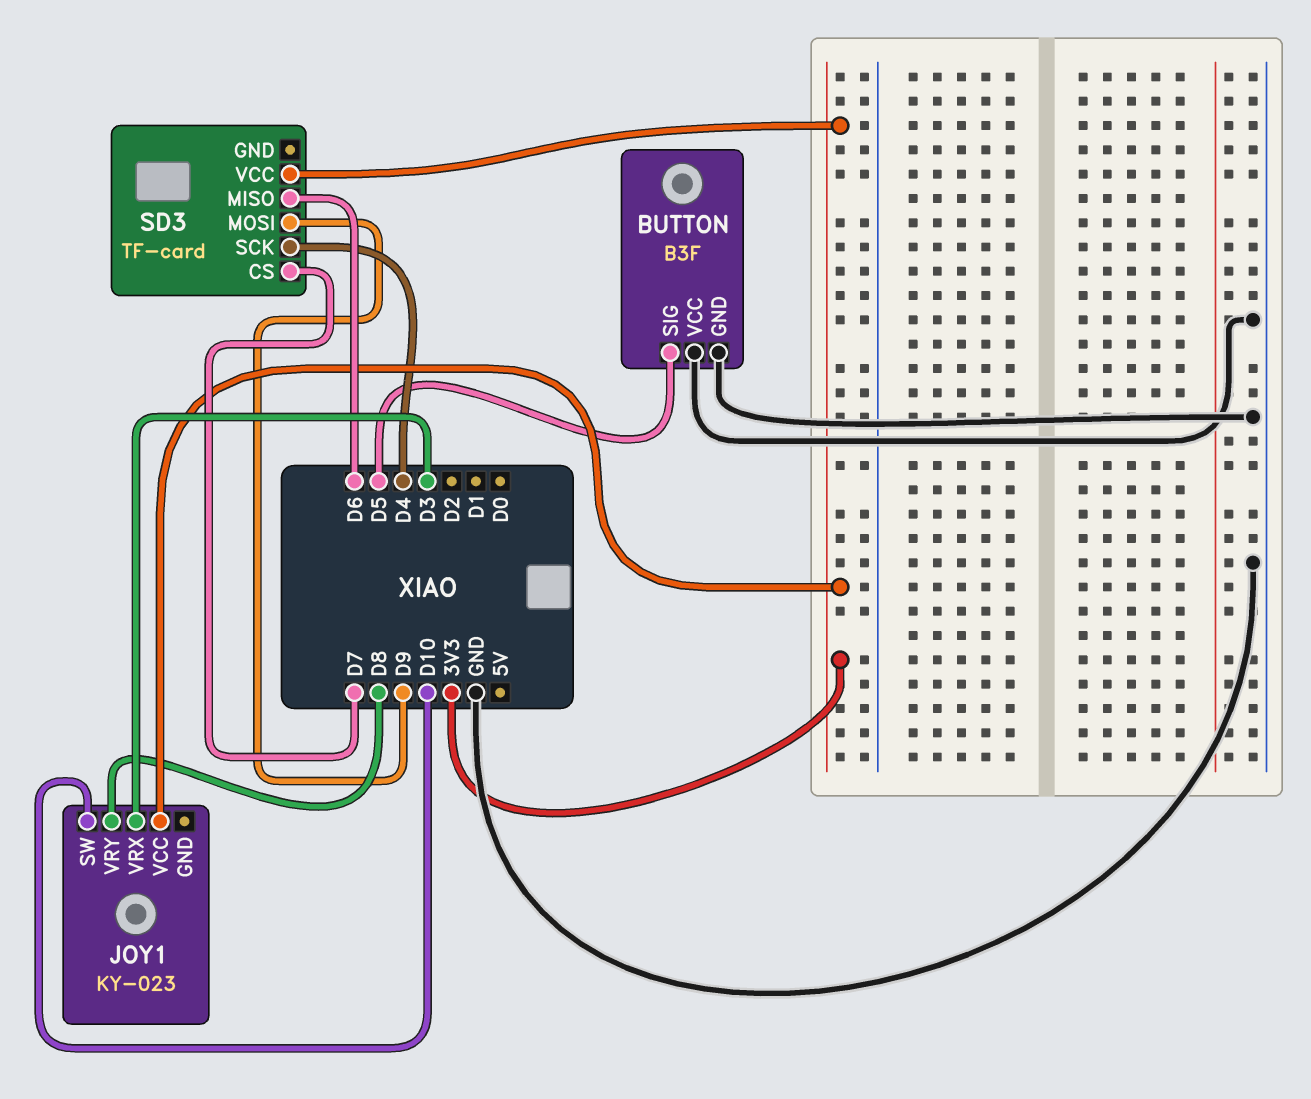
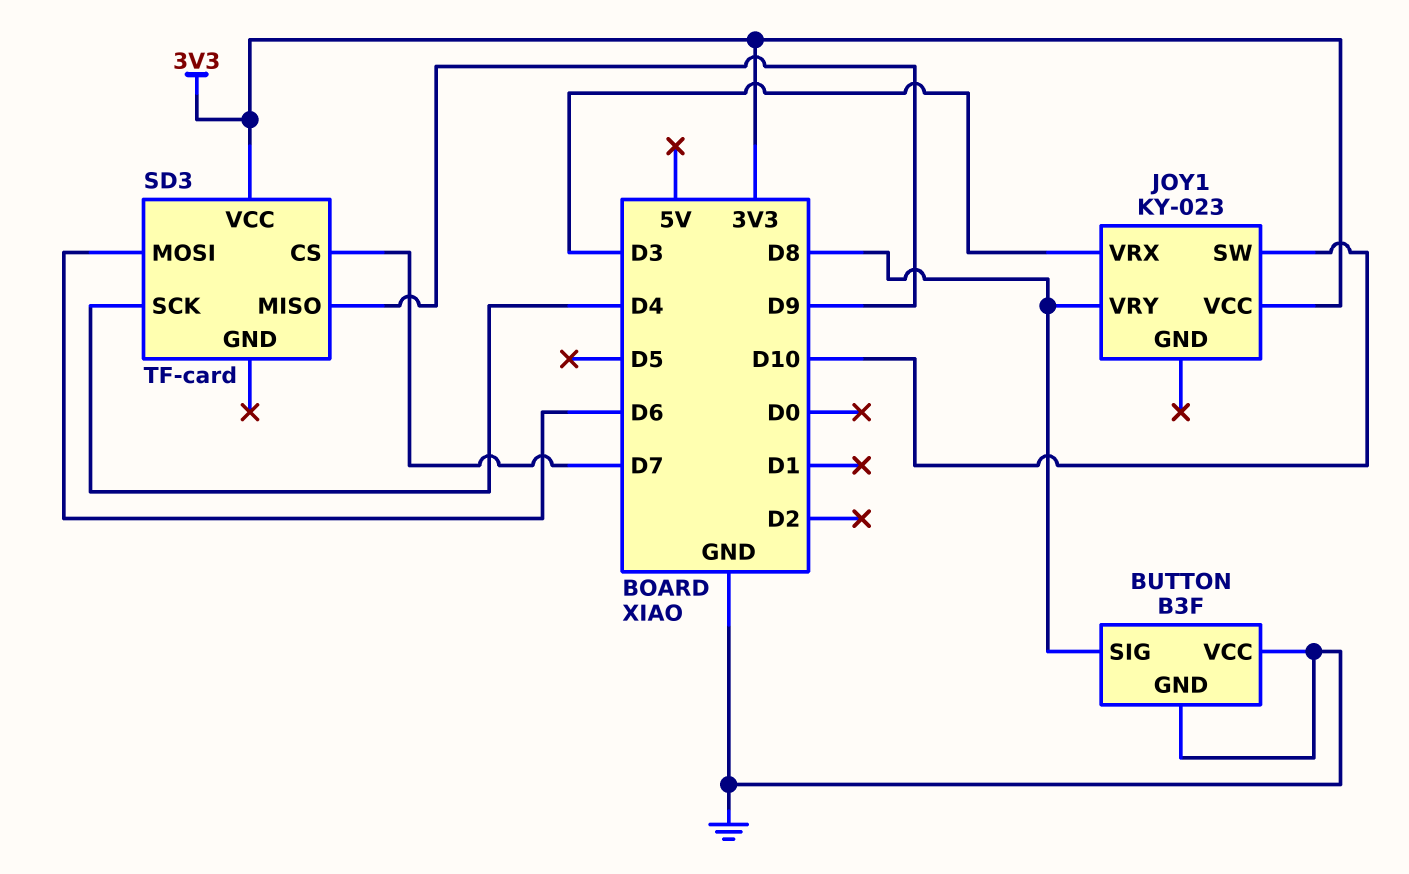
BUTTON pin SIG: D5 -> D8
SD3 pin MISO: D6 -> D9
SD3 pin MOSI: D9 -> D6

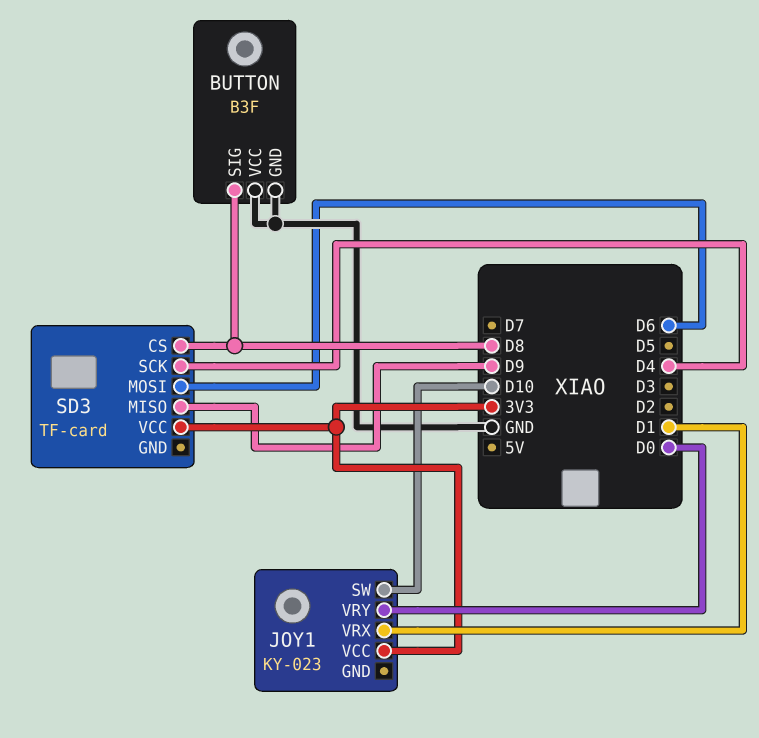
JOY1 pin VRX: D3 -> D1
JOY1 pin VRY: D8 -> D0
SD3 pin CS: D7 -> D8

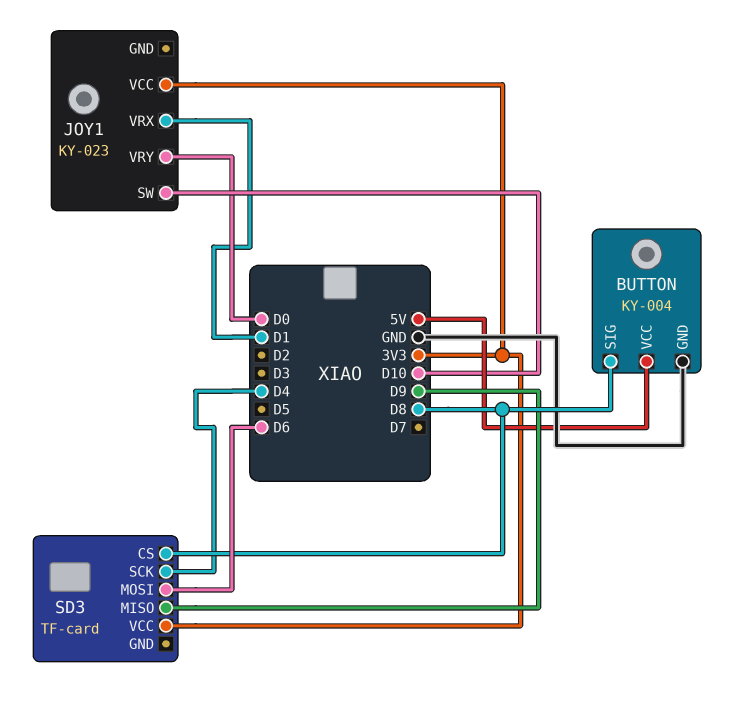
BUTTON: B3F -> KY-004
BUTTON pin VCC: GND -> 5V

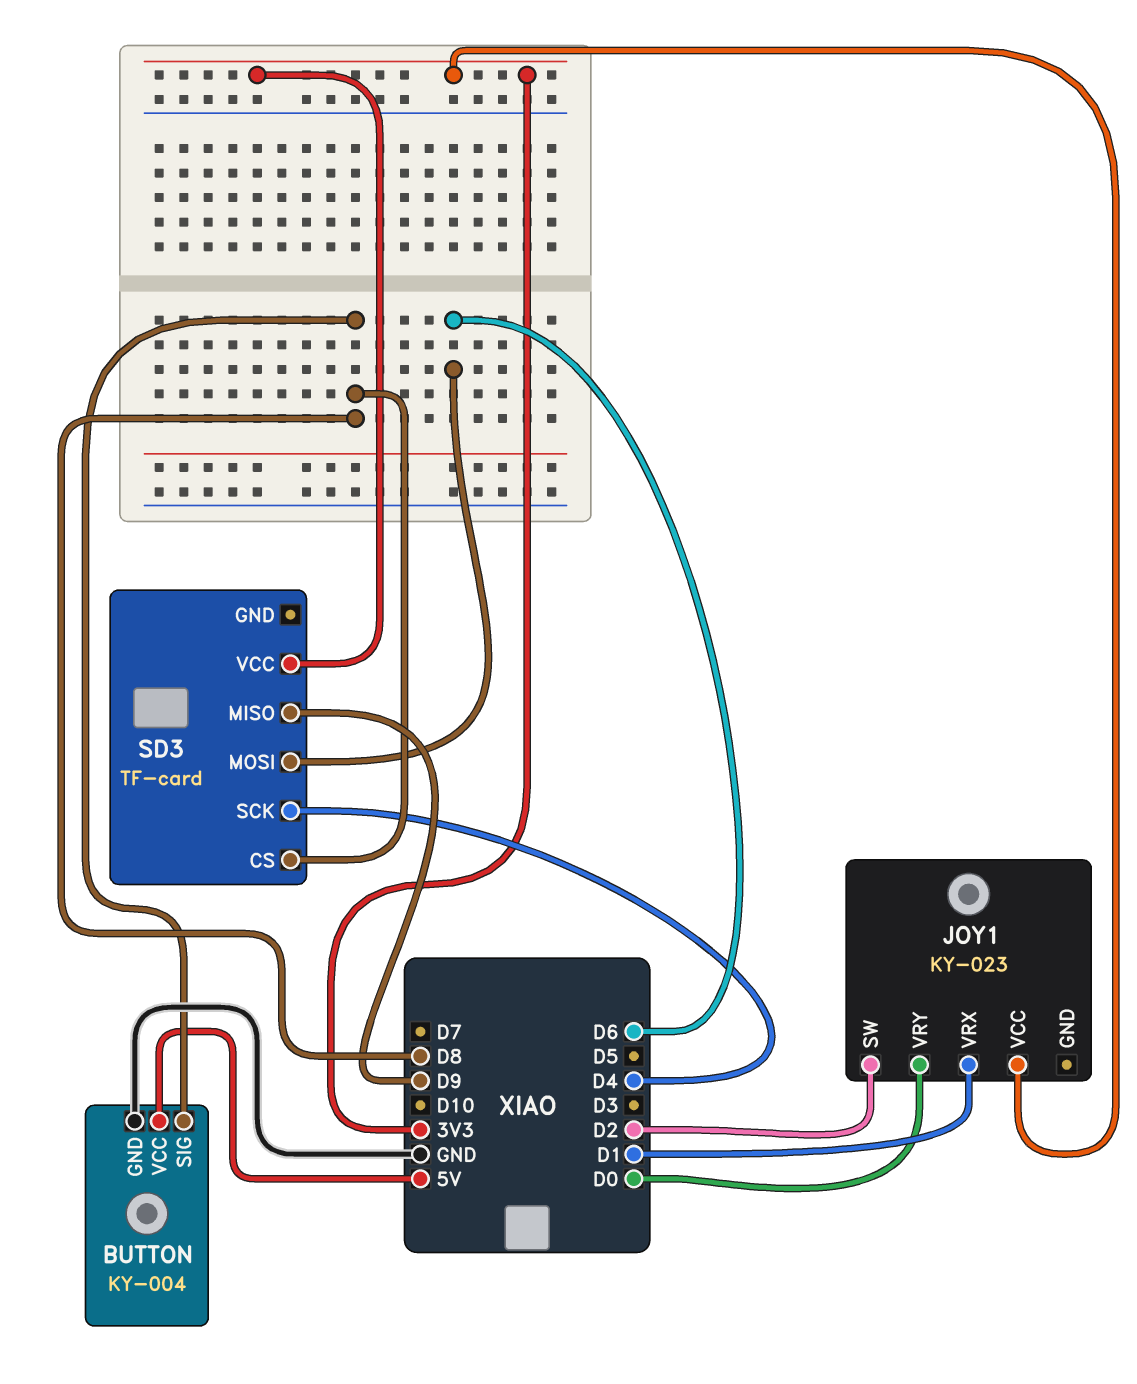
JOY1 pin SW: D10 -> D2

